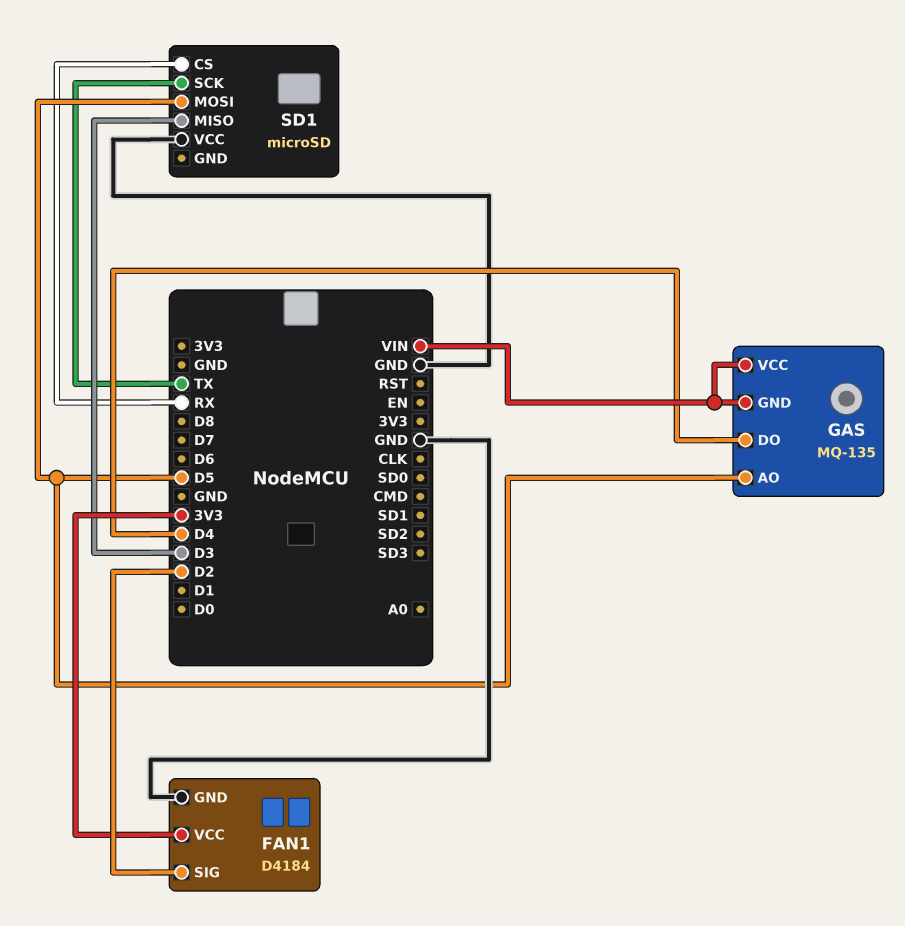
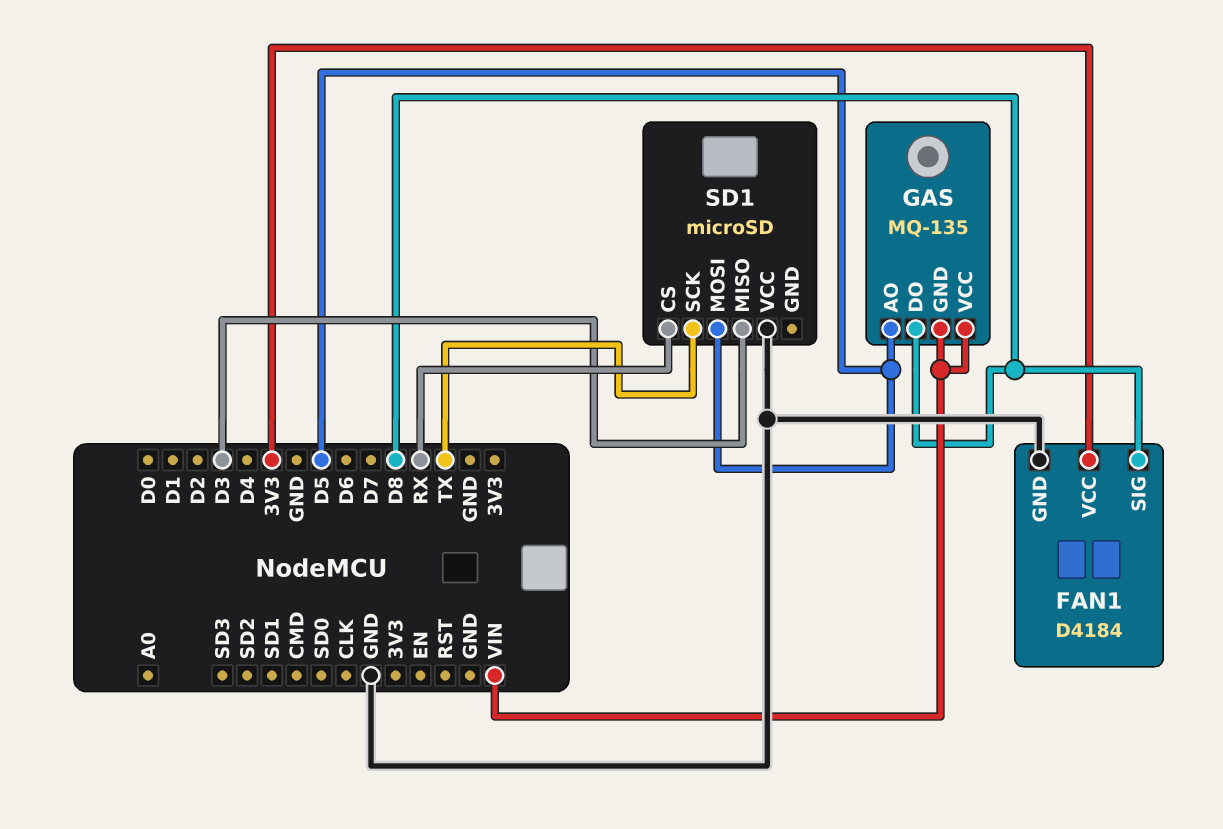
FAN1 pin SIG: D2 -> D8
GAS pin DO: D4 -> D8

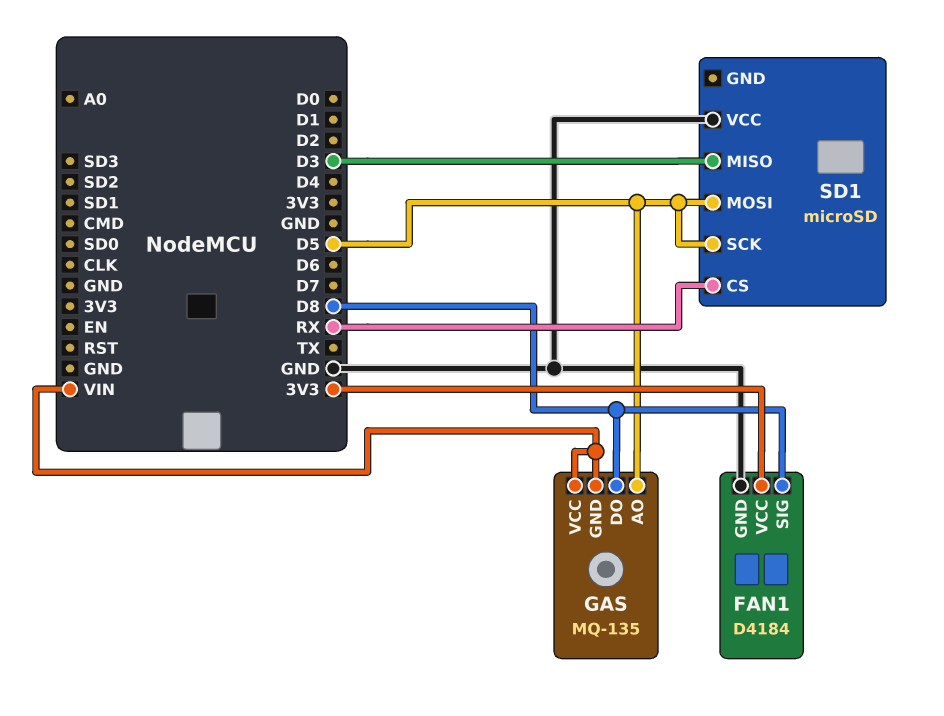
SD1 pin SCK: TX -> D5

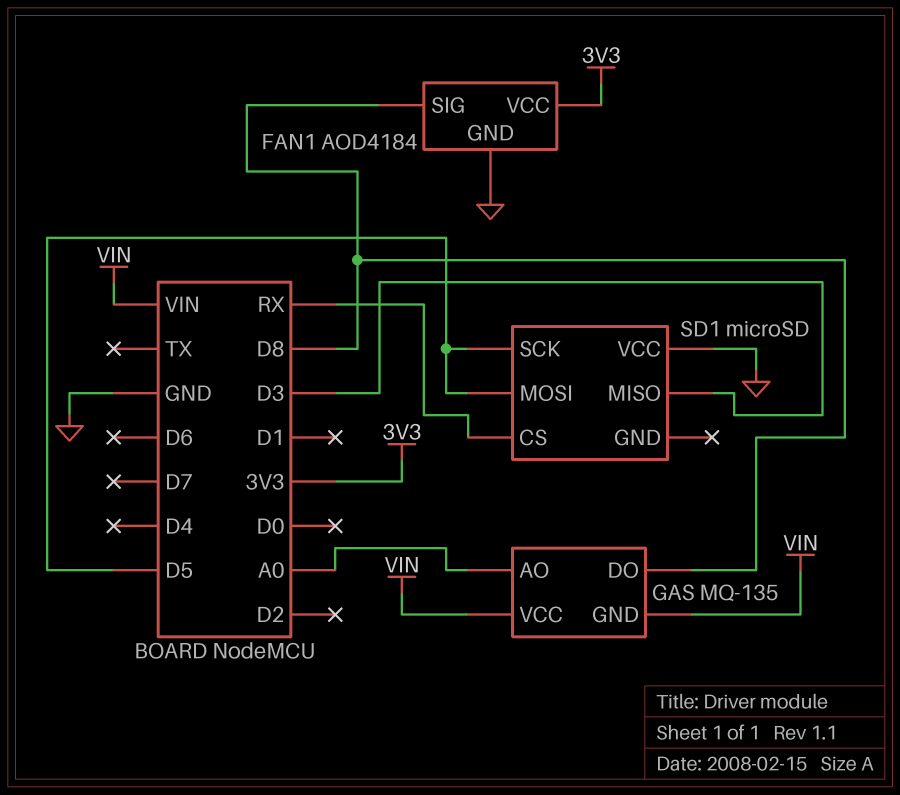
FAN1: D4184 -> AOD4184
GAS pin AO: D5 -> A0

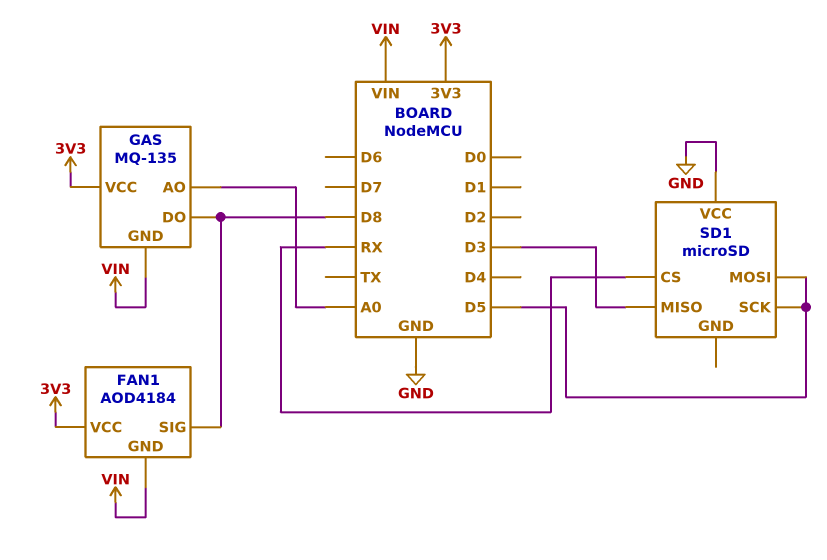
FAN1 pin GND: GND -> VIN
GAS pin VCC: VIN -> 3V3

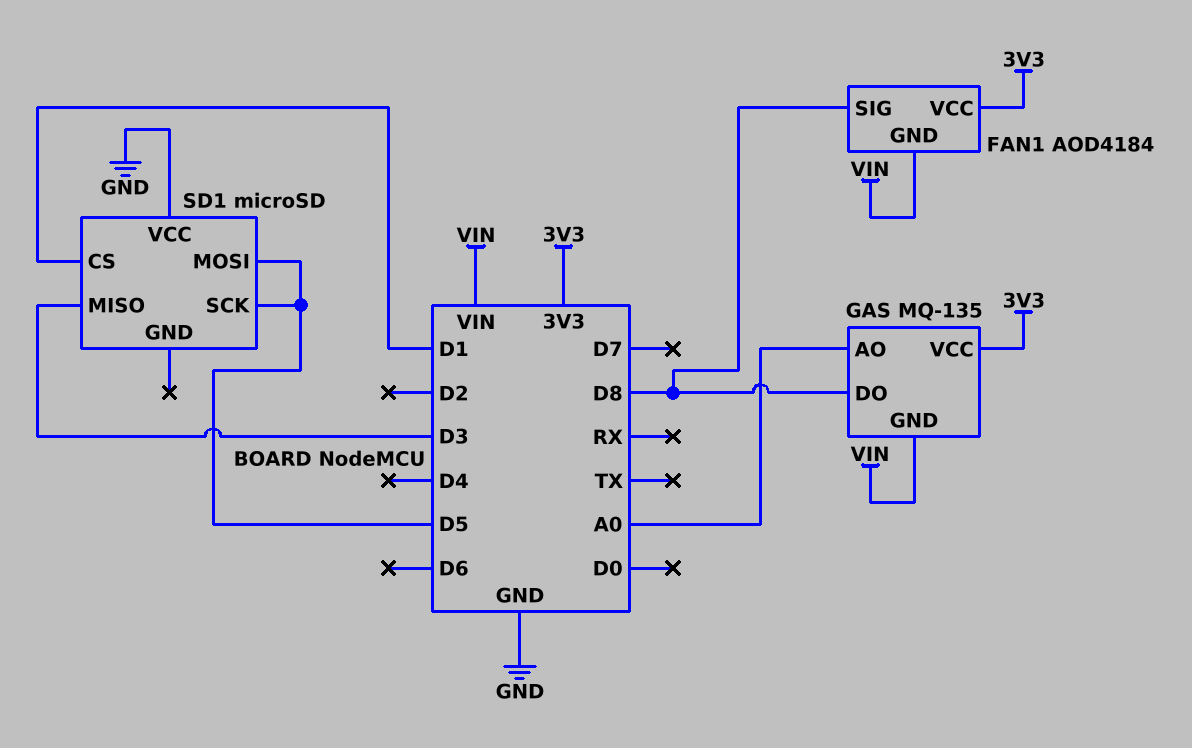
SD1 pin CS: RX -> D1

